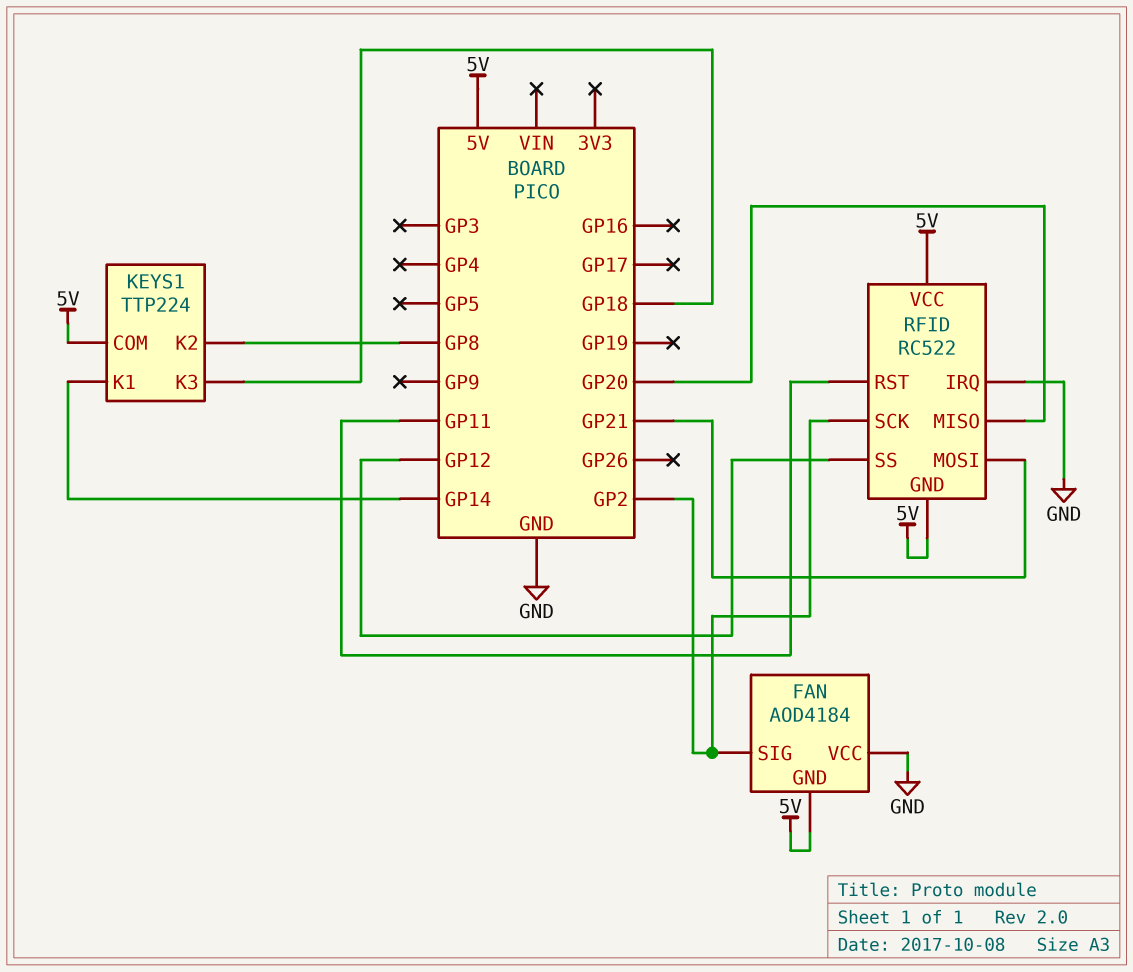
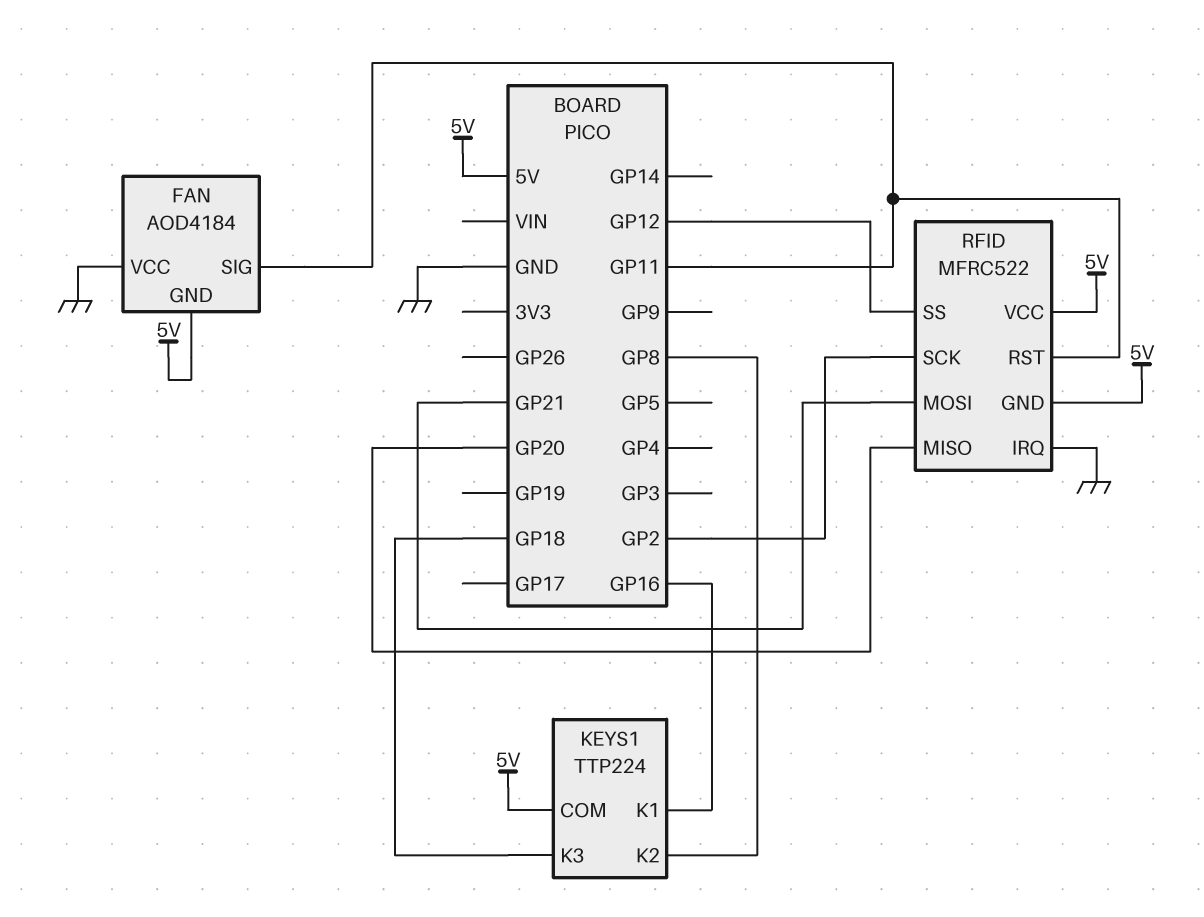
FAN pin SIG: GP2 -> GP11
KEYS1 pin K1: GP14 -> GP16
RFID: RC522 -> MFRC522

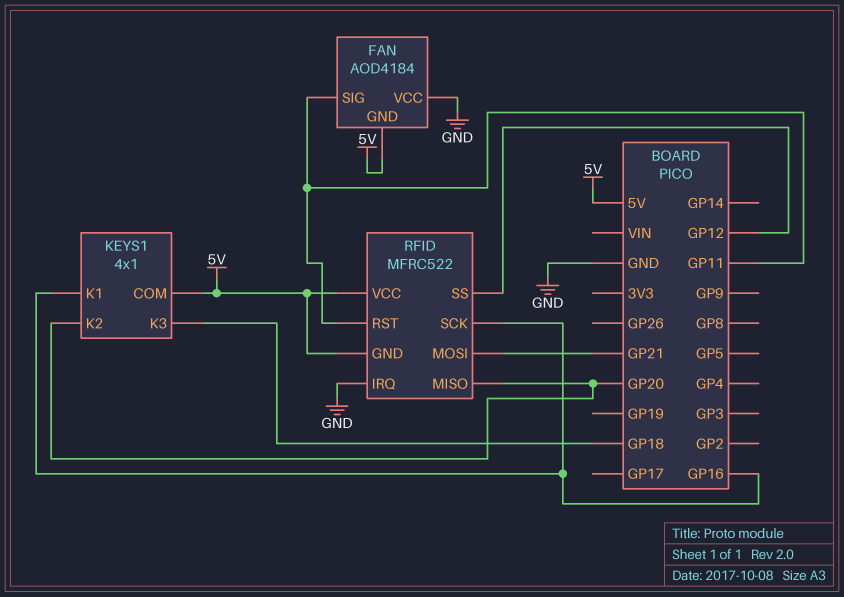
KEYS1: TTP224 -> 4x1
KEYS1 pin K2: GP8 -> GP20
RFID pin SCK: GP2 -> GP16

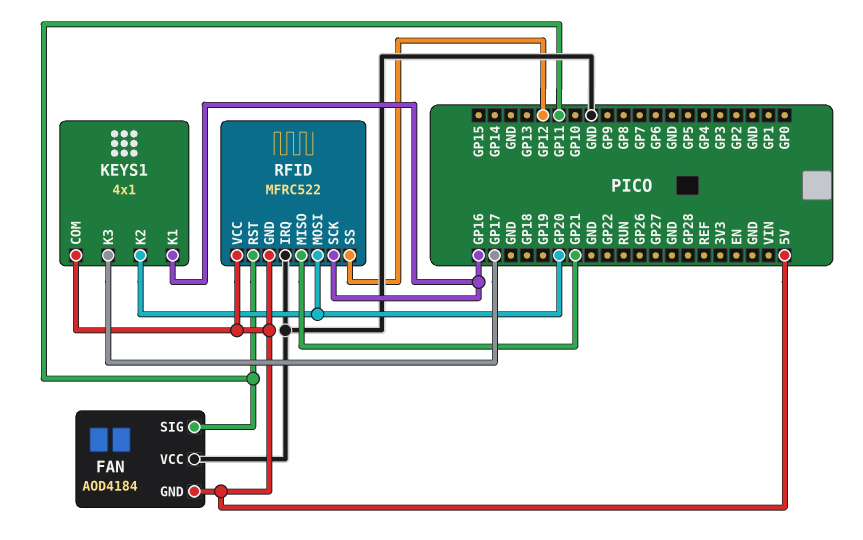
KEYS1 pin K3: GP18 -> GP17
RFID pin MISO: GP20 -> GP21
RFID pin MOSI: GP21 -> GP20

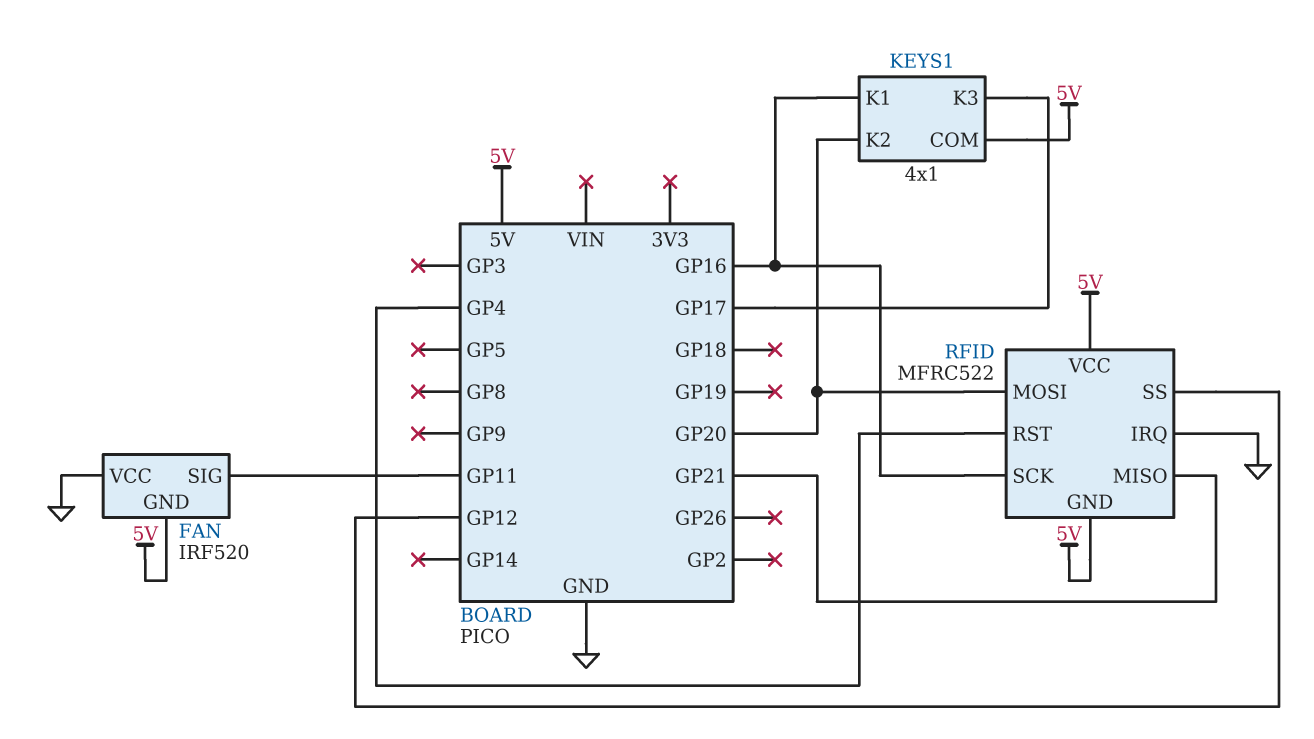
FAN: AOD4184 -> IRF520
RFID pin RST: GP11 -> GP4

